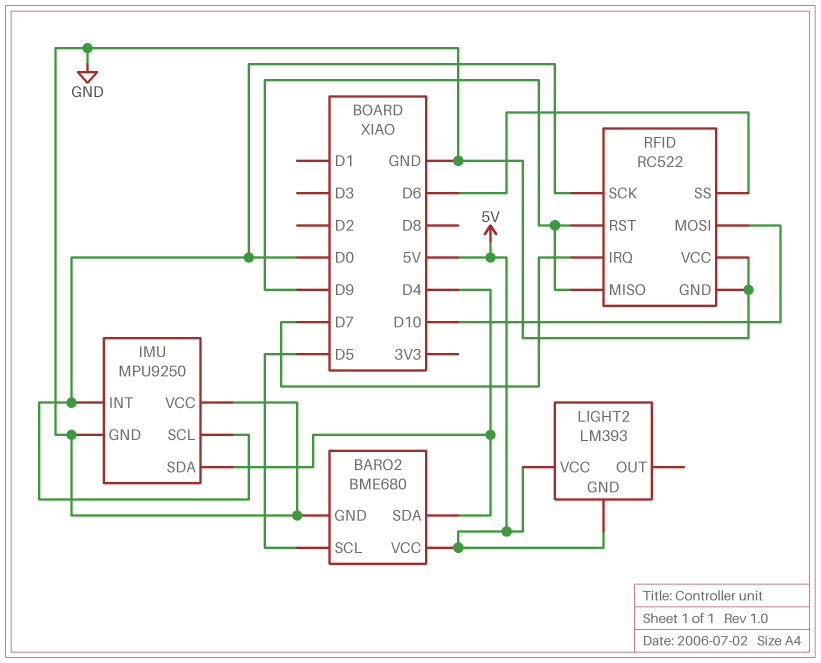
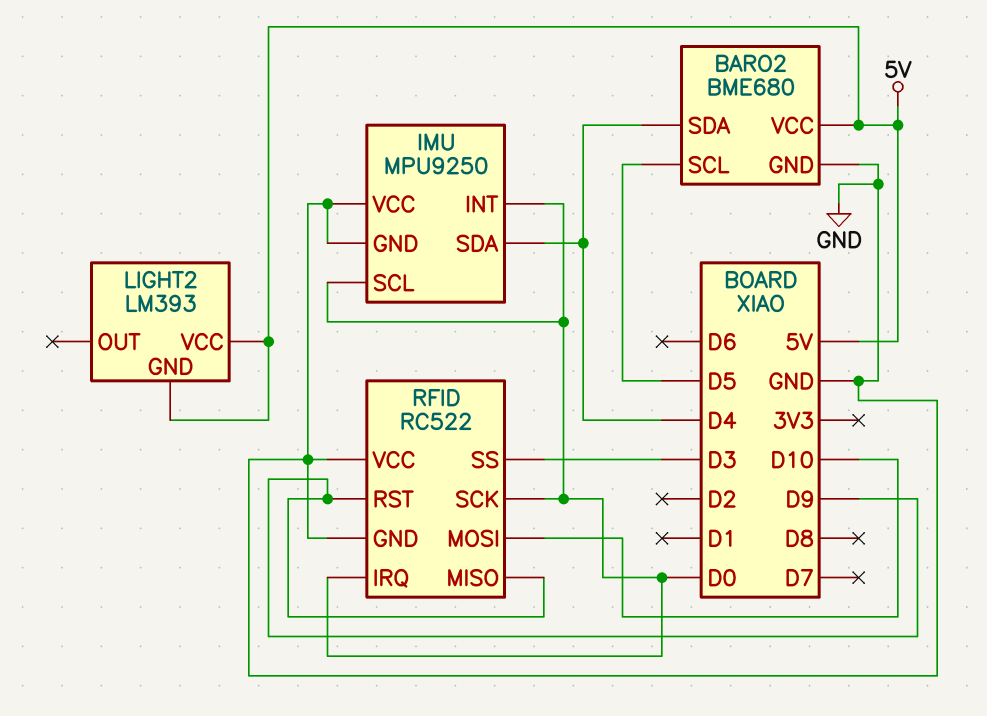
RFID pin IRQ: D7 -> D0
RFID pin SS: D6 -> D3

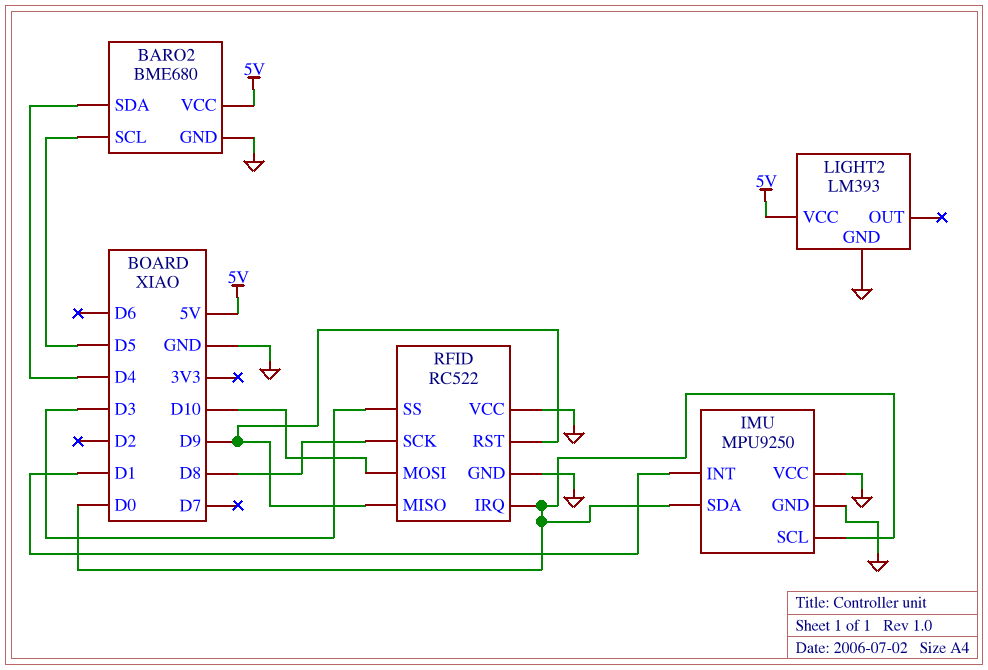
IMU pin INT: D0 -> D1
IMU pin SDA: D4 -> D0
LIGHT2 pin GND: 5V -> GND
RFID pin SCK: D0 -> D8

